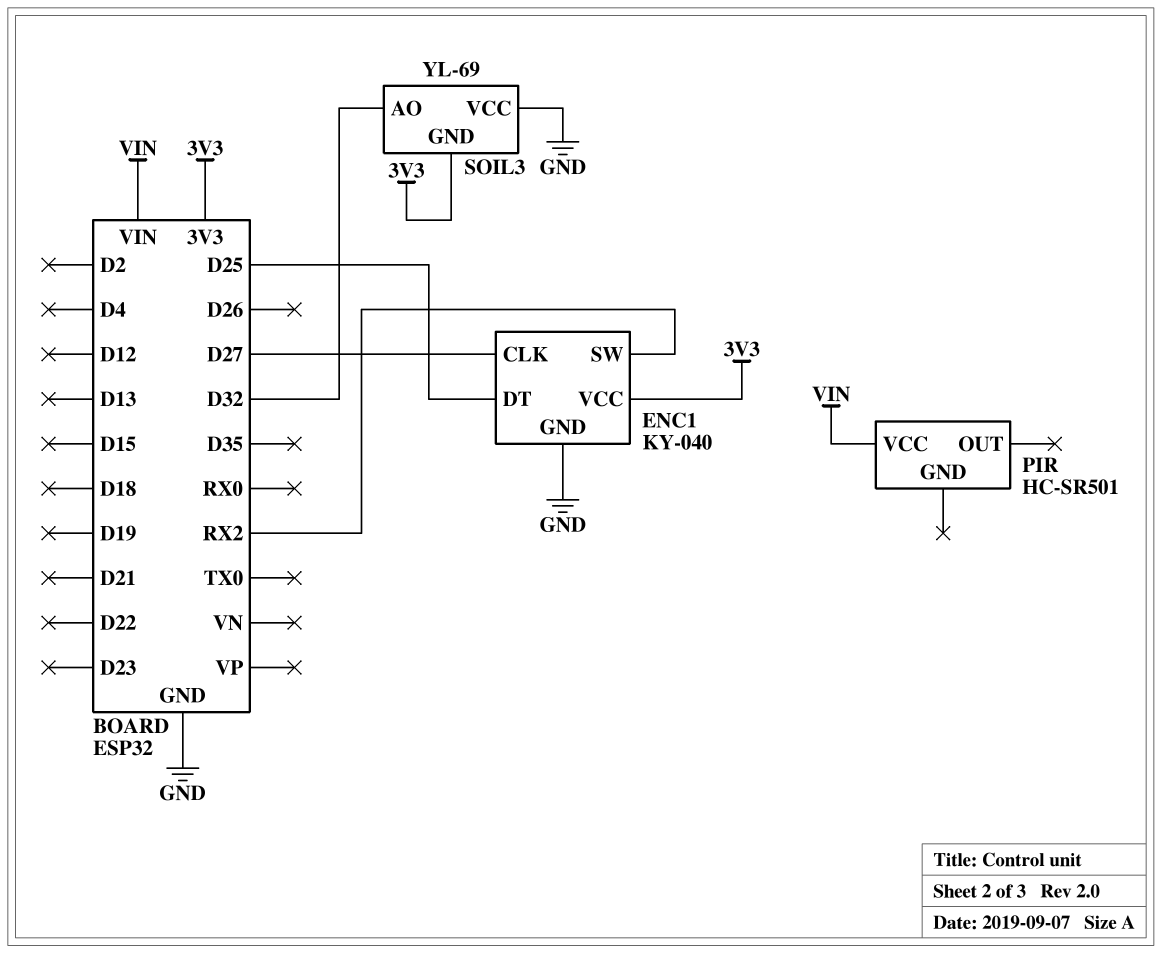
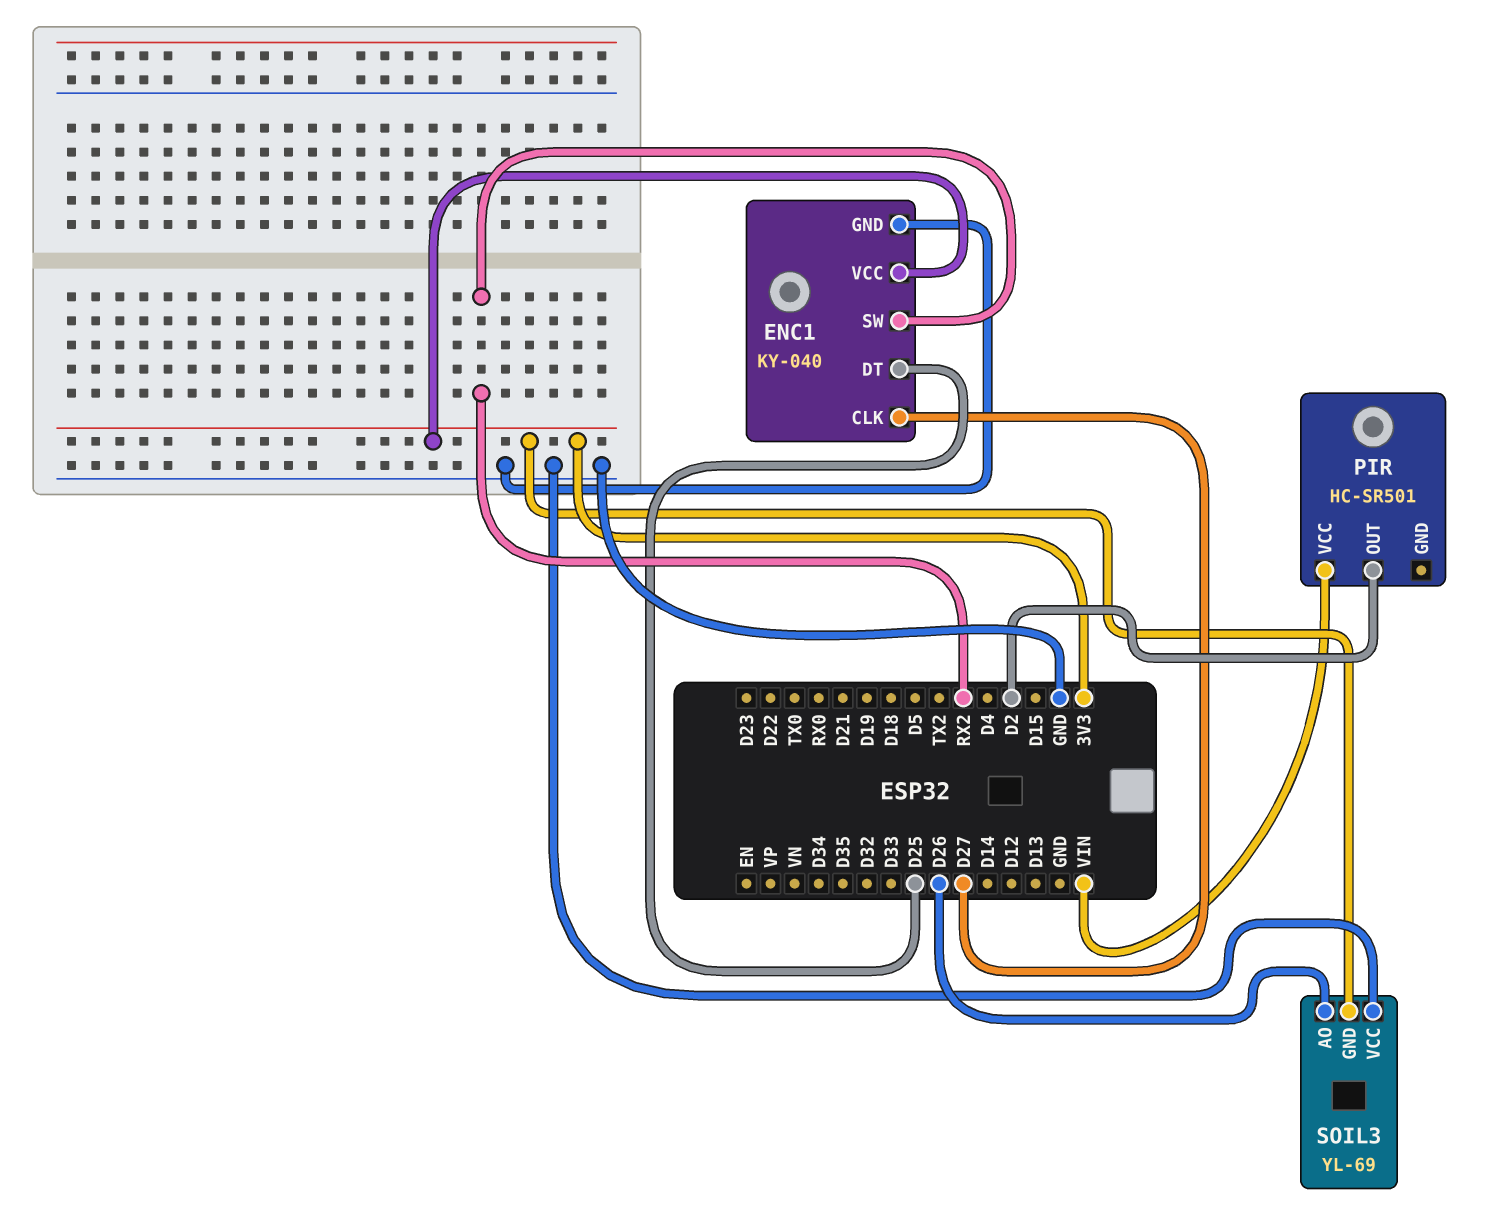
PIR pin OUT: none -> D2
SOIL3 pin AO: D32 -> D26

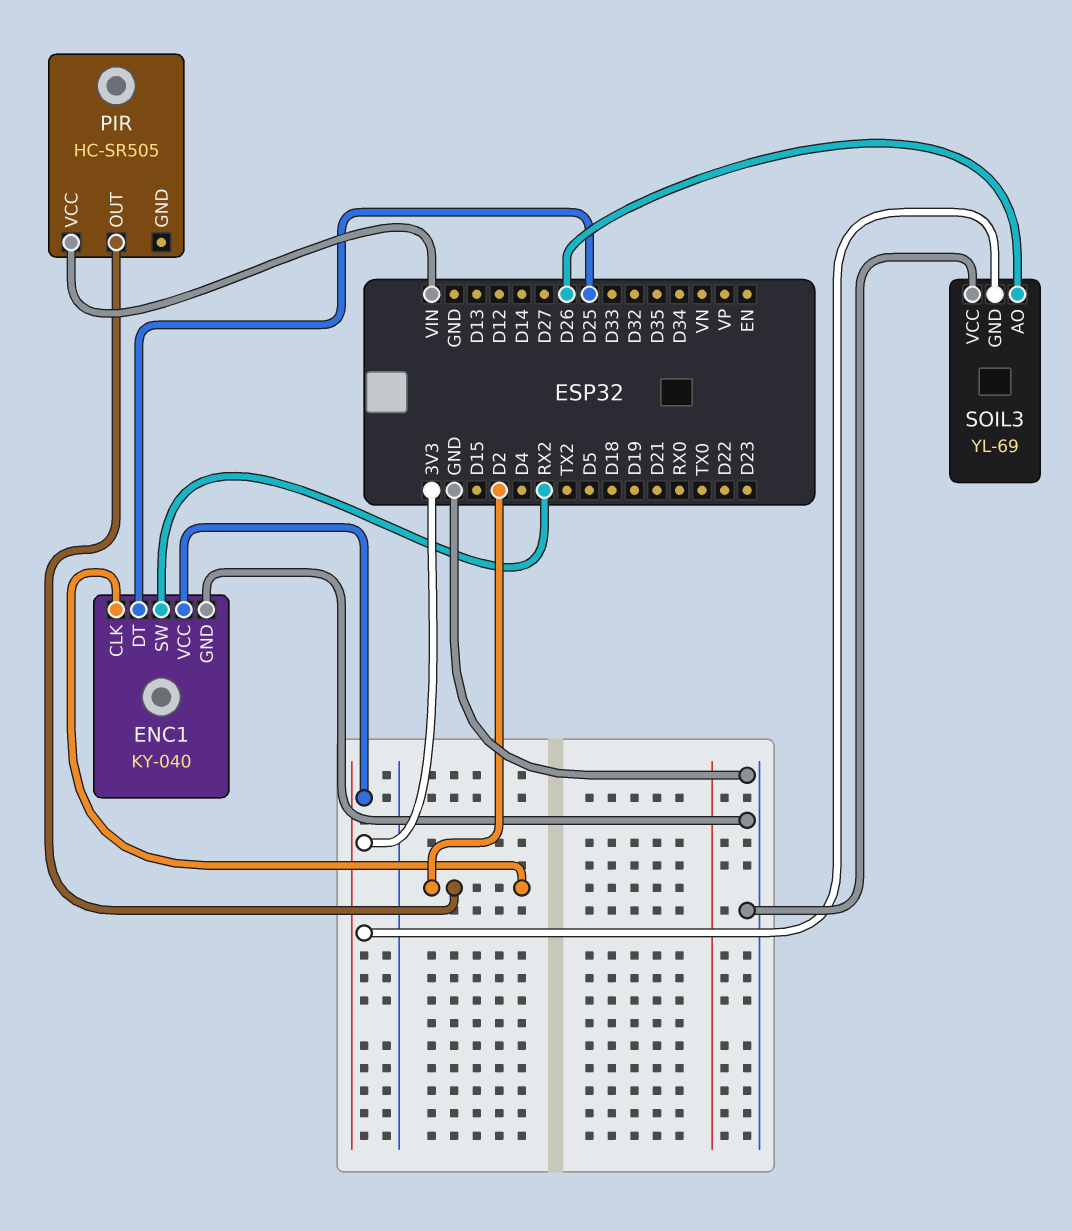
ENC1 pin CLK: D27 -> D2
PIR: HC-SR501 -> HC-SR505

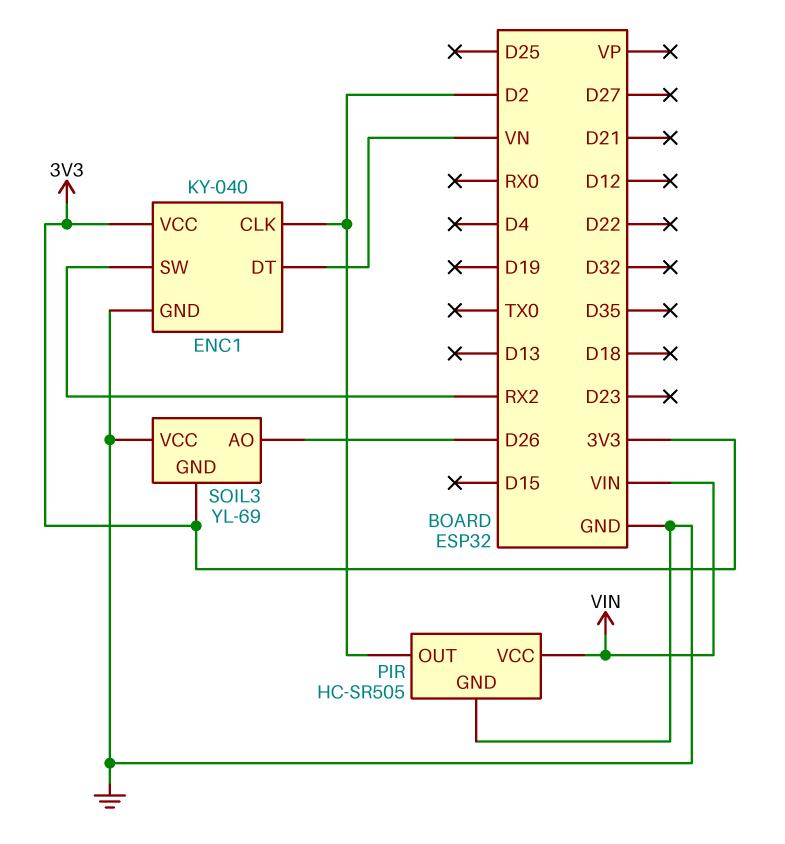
ENC1 pin DT: D25 -> VN
PIR pin GND: none -> GND

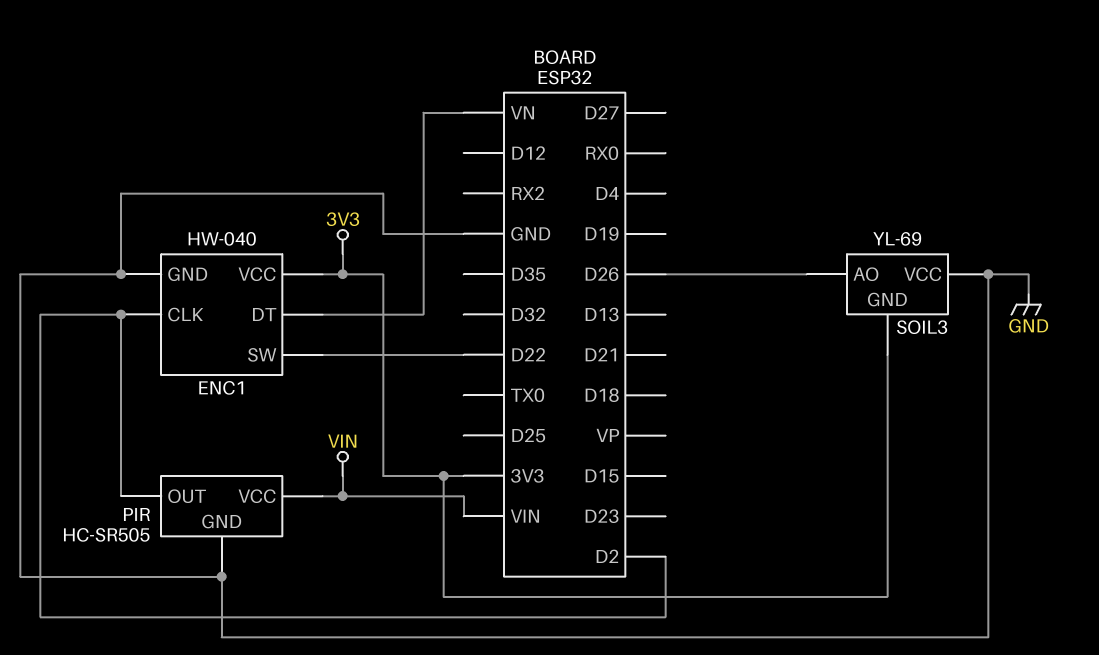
ENC1: KY-040 -> HW-040
ENC1 pin SW: RX2 -> D22

